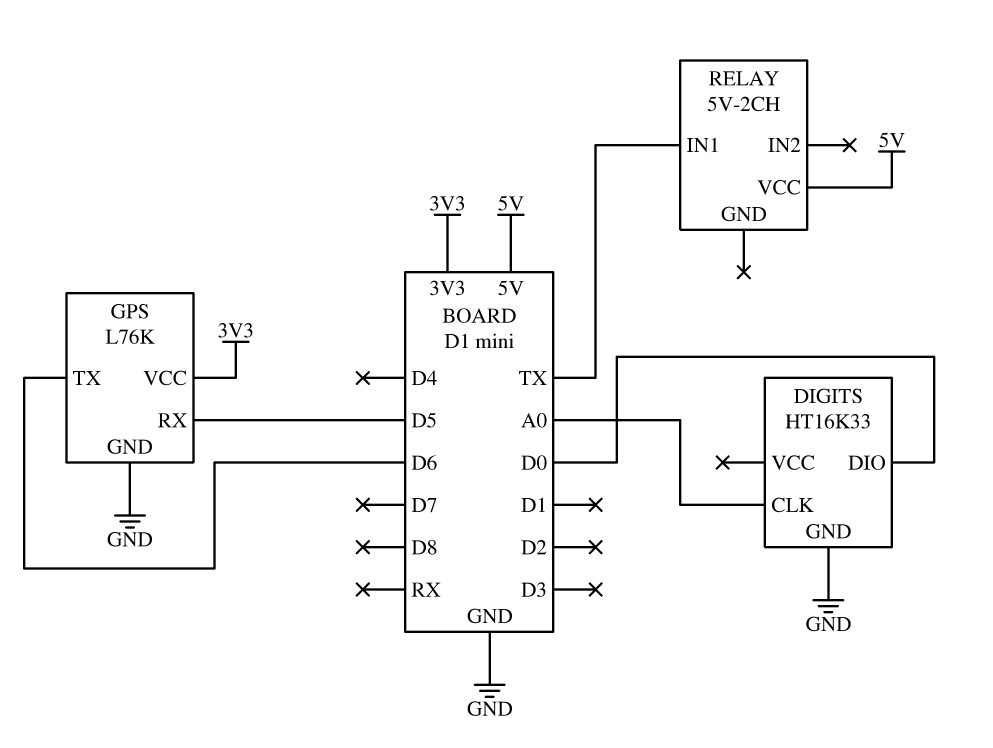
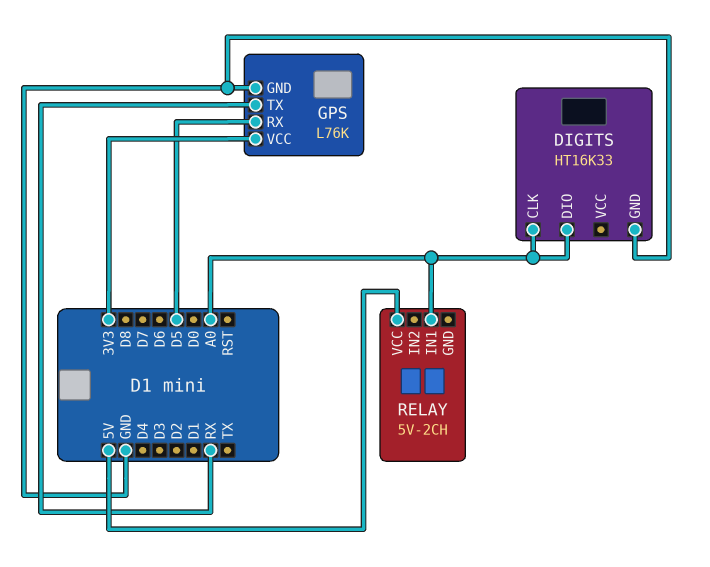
DIGITS pin DIO: D0 -> A0
GPS pin TX: D6 -> RX
RELAY pin IN1: TX -> A0

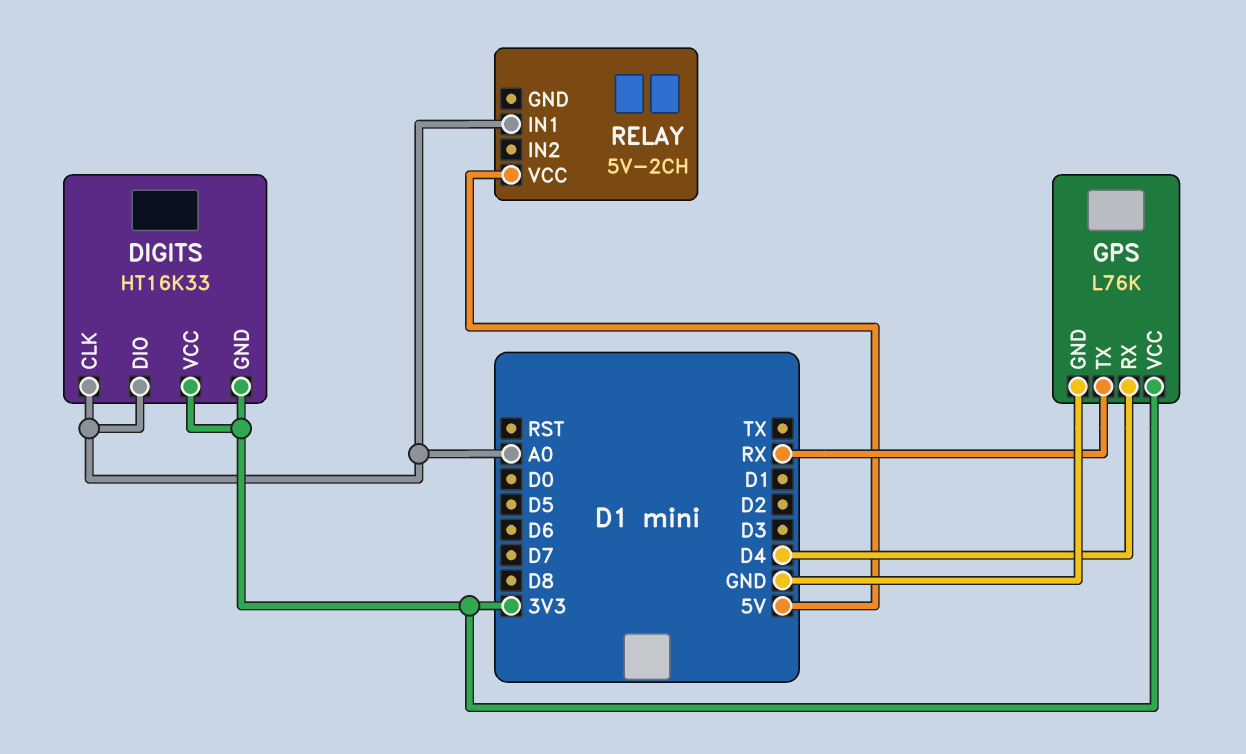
DIGITS pin GND: GND -> 3V3
DIGITS pin VCC: none -> 3V3
GPS pin RX: D5 -> D4

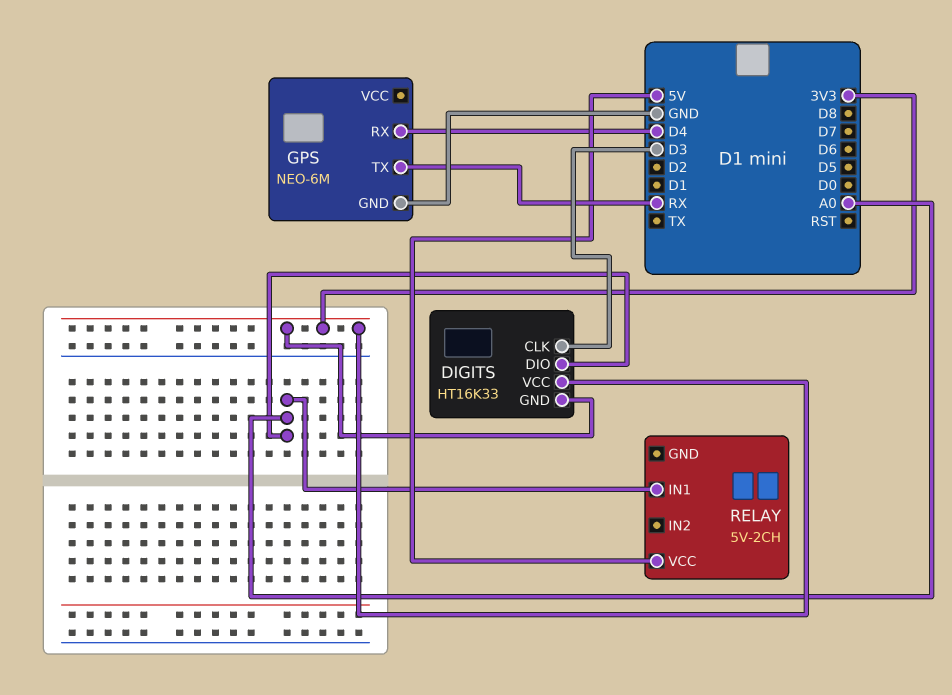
DIGITS pin CLK: A0 -> D3
GPS: L76K -> NEO-6M
GPS pin VCC: 3V3 -> none

